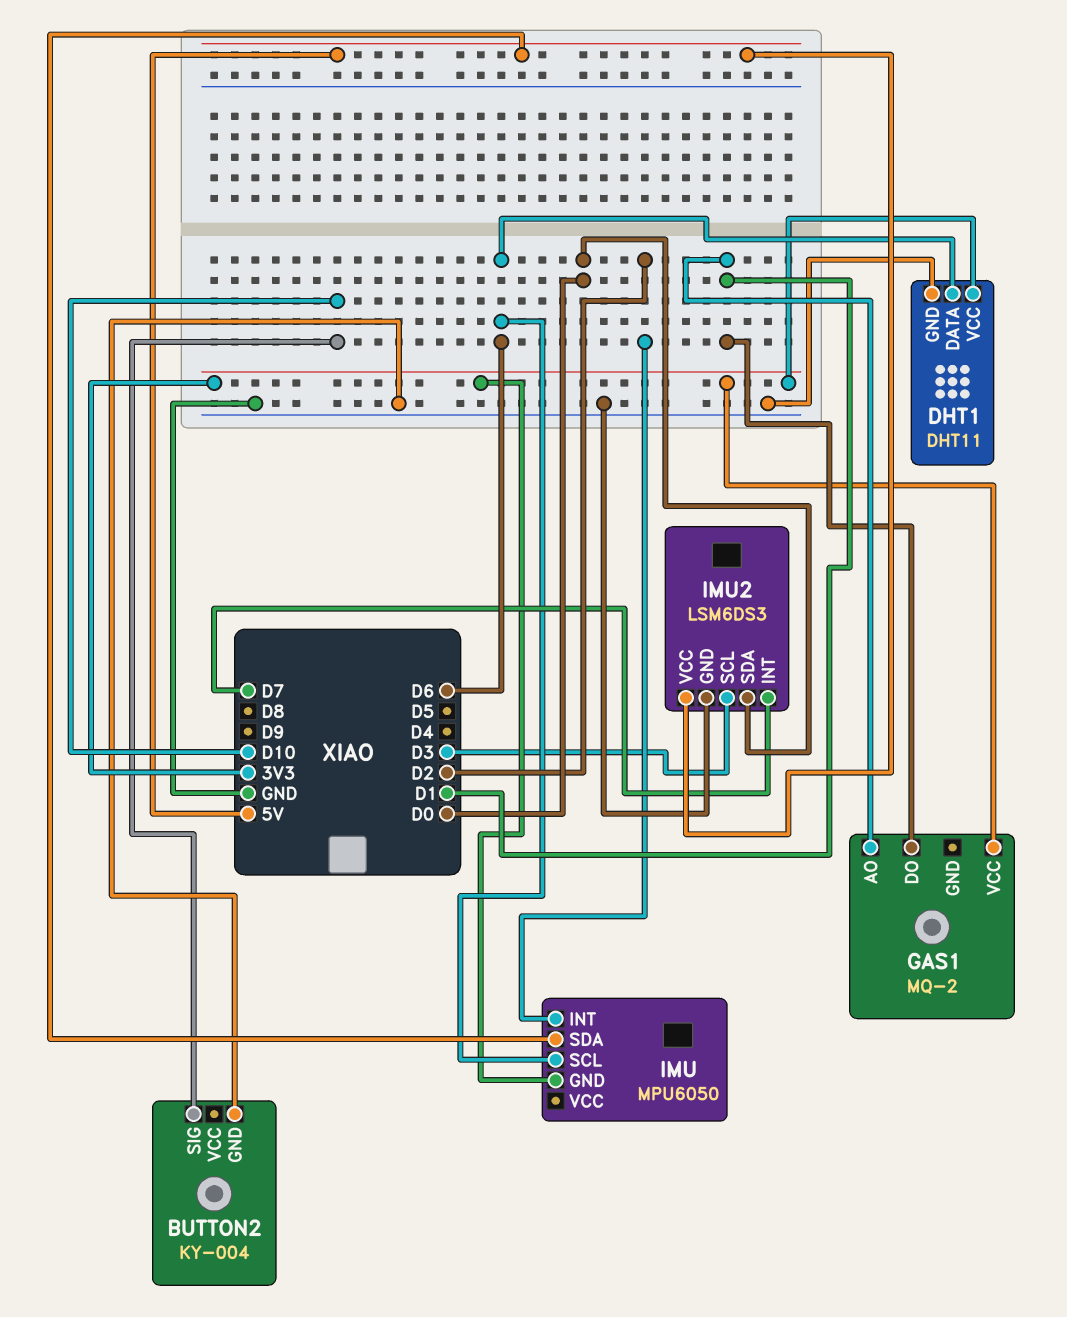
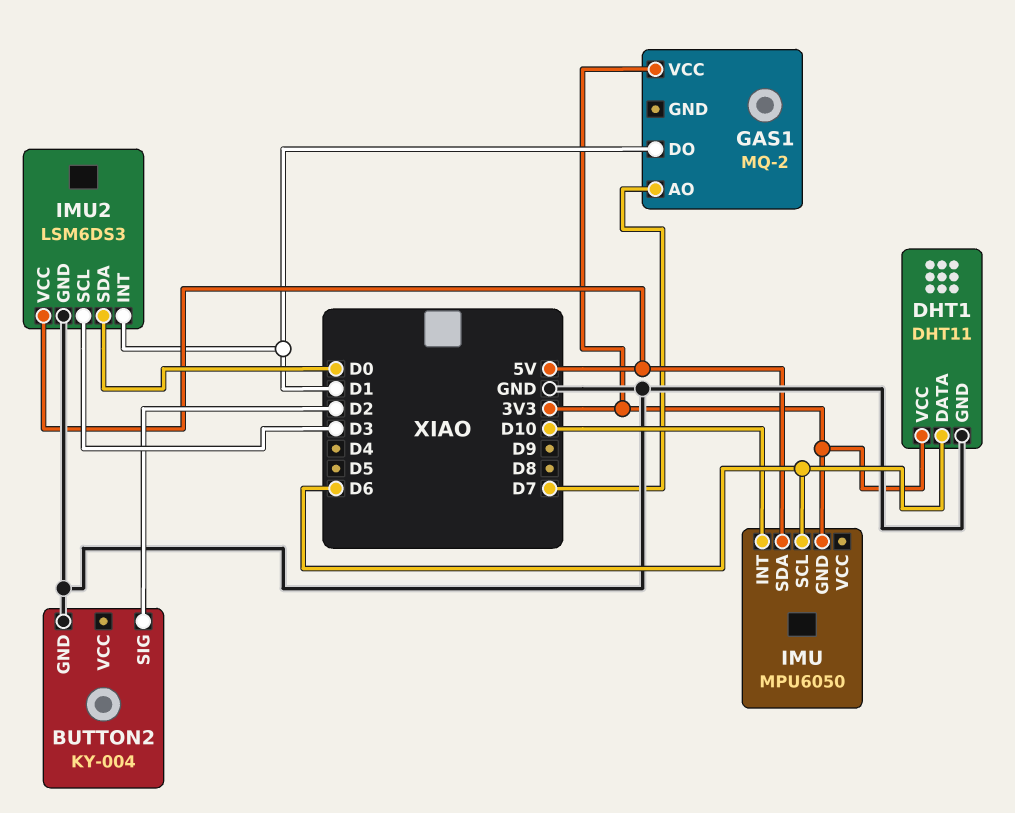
BUTTON2 pin SIG: D10 -> D2
GAS1 pin AO: D1 -> D7
IMU pin INT: D2 -> D10
IMU2 pin INT: D7 -> D1

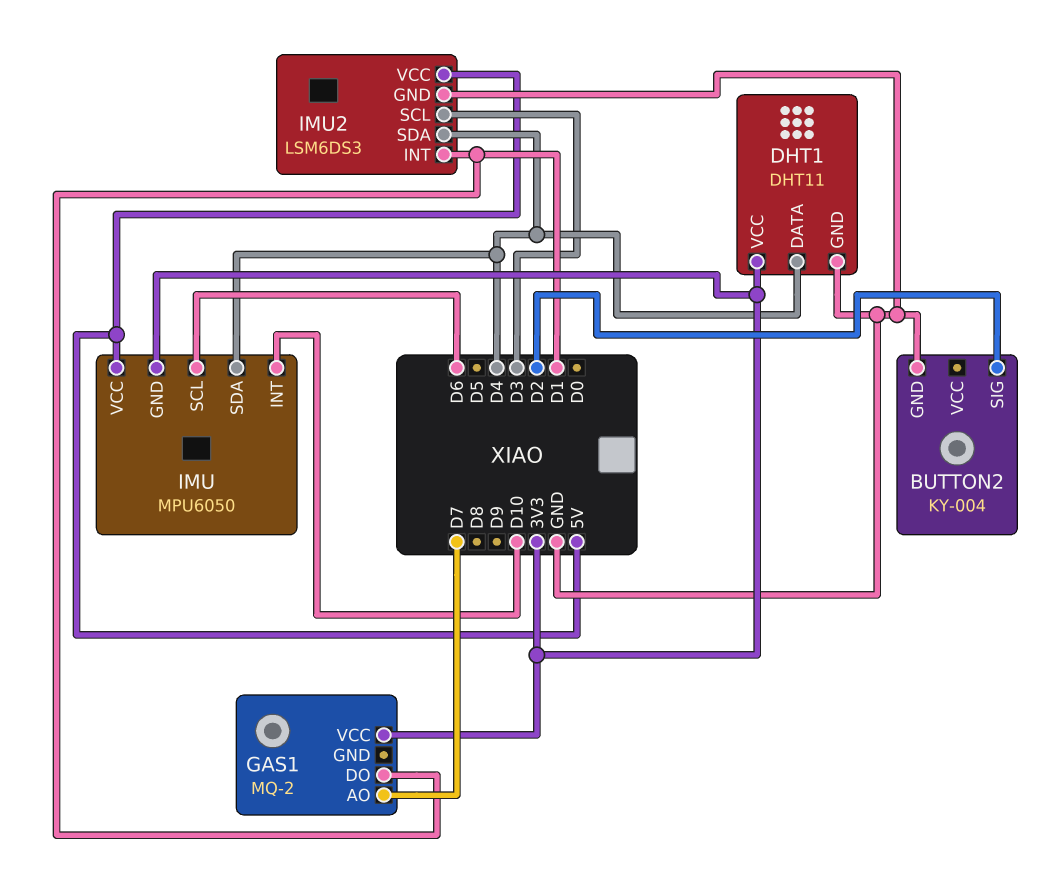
DHT1 pin DATA: D6 -> D4
IMU pin SDA: 5V -> D4
IMU pin VCC: none -> 5V
IMU2 pin SDA: D0 -> D4

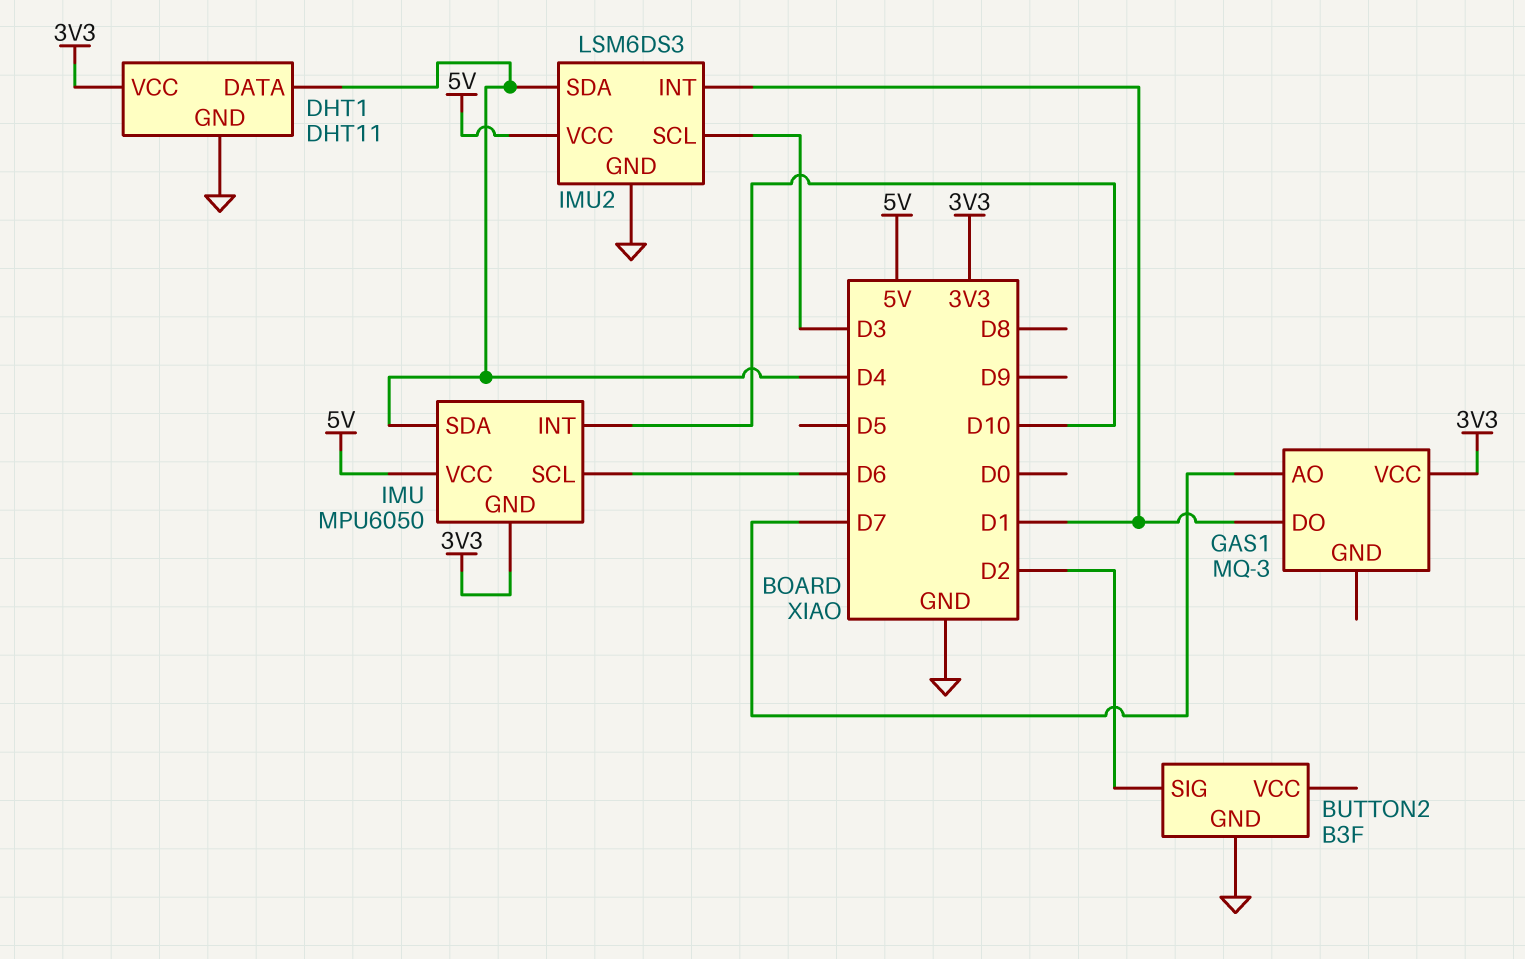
BUTTON2: KY-004 -> B3F
GAS1: MQ-2 -> MQ-3

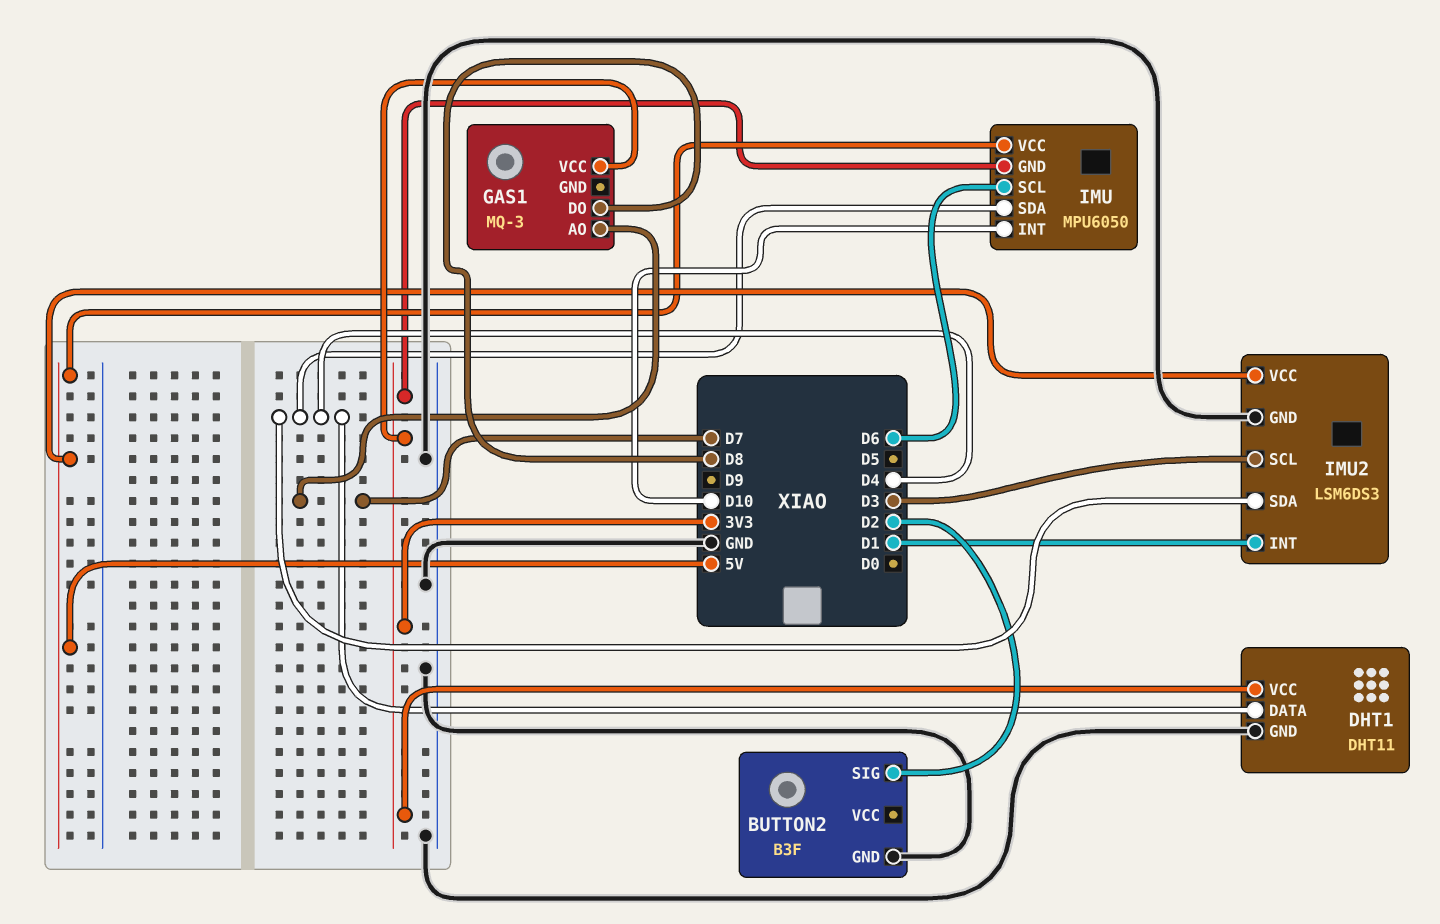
GAS1 pin DO: D1 -> D8

